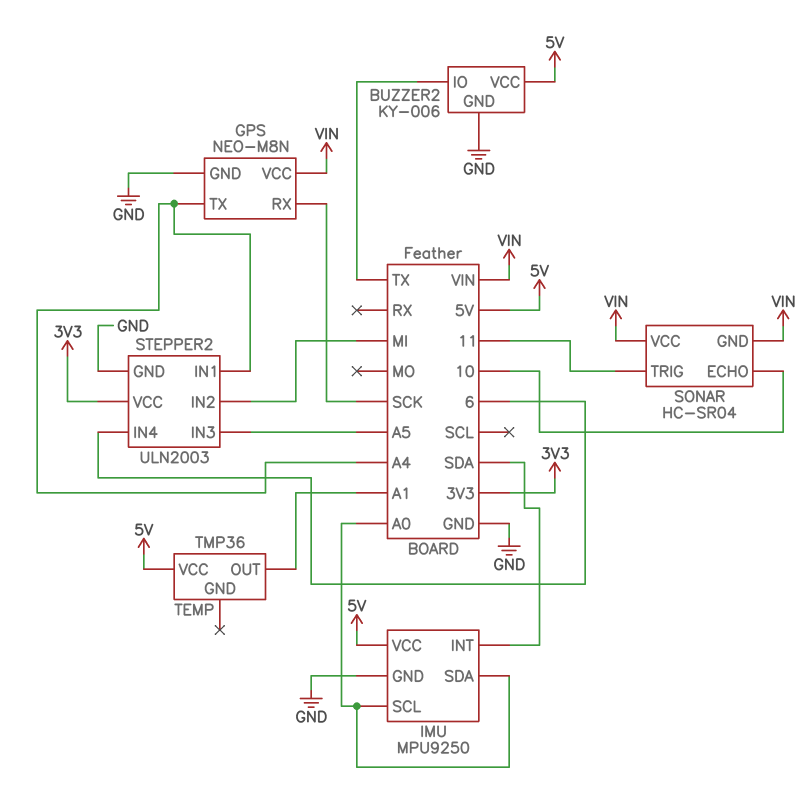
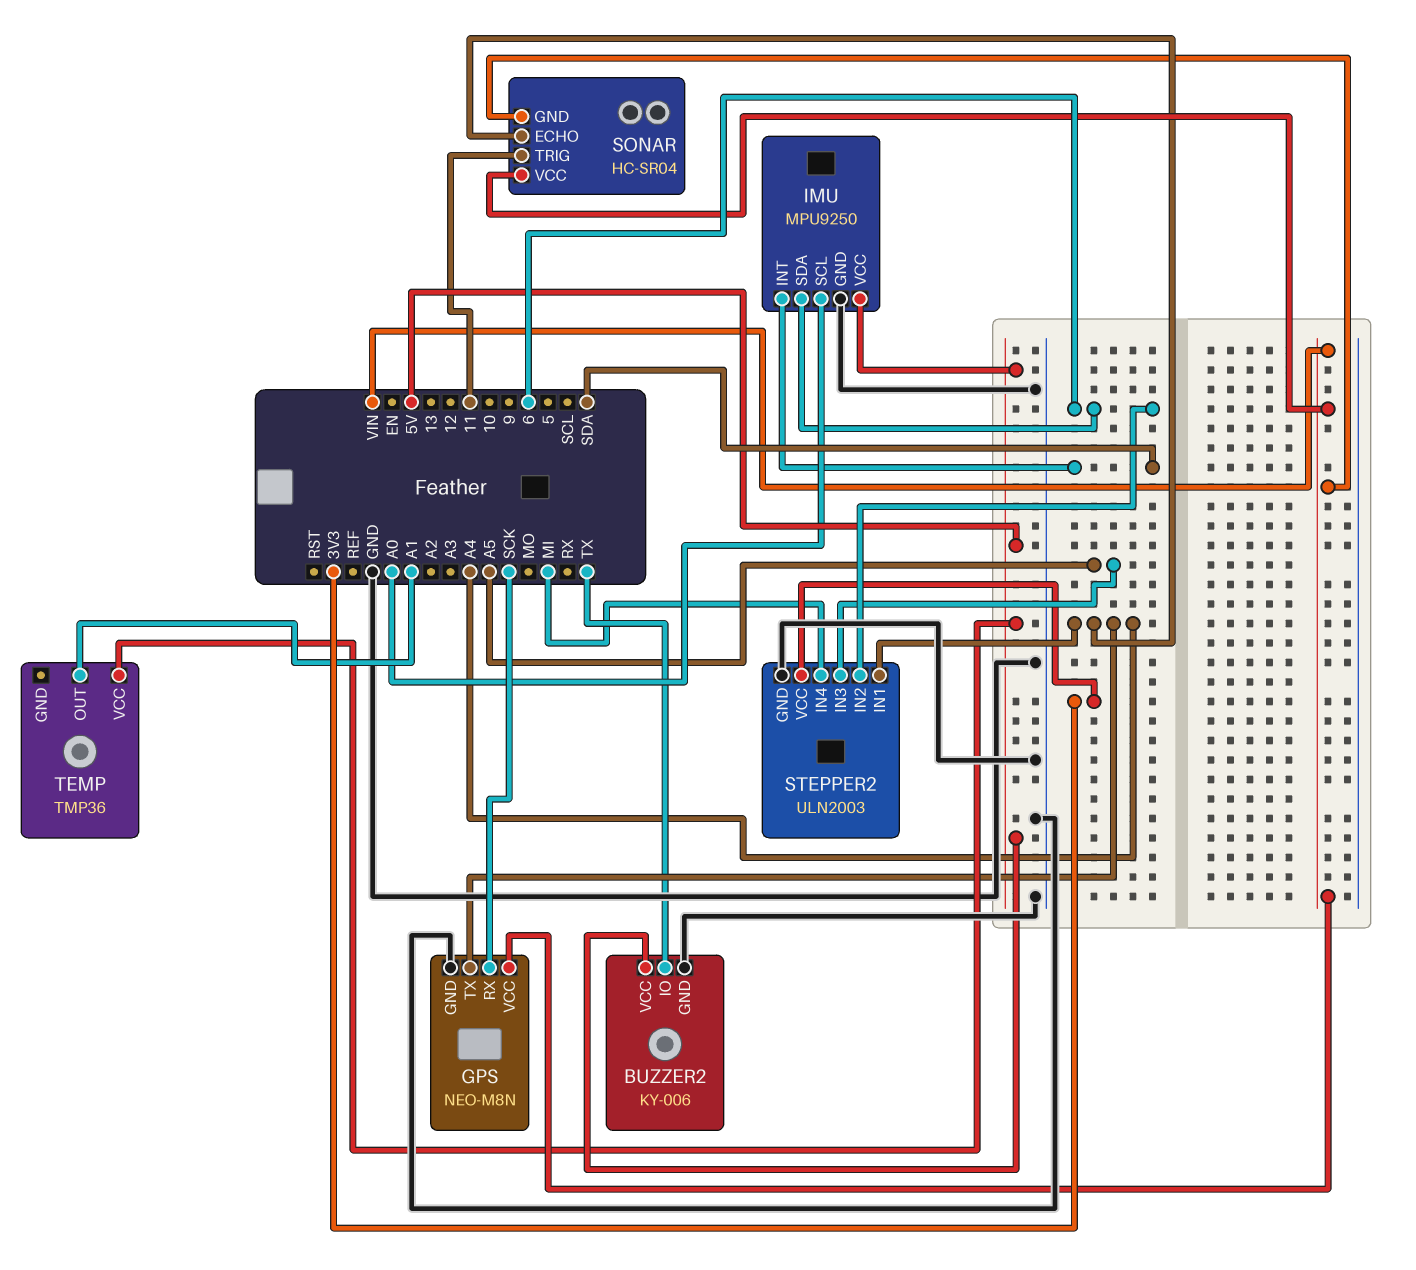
IMU pin SDA: A0 -> 6
SONAR pin ECHO: 10 -> A4
STEPPER2 pin IN2: MI -> 6
STEPPER2 pin IN4: 6 -> MI

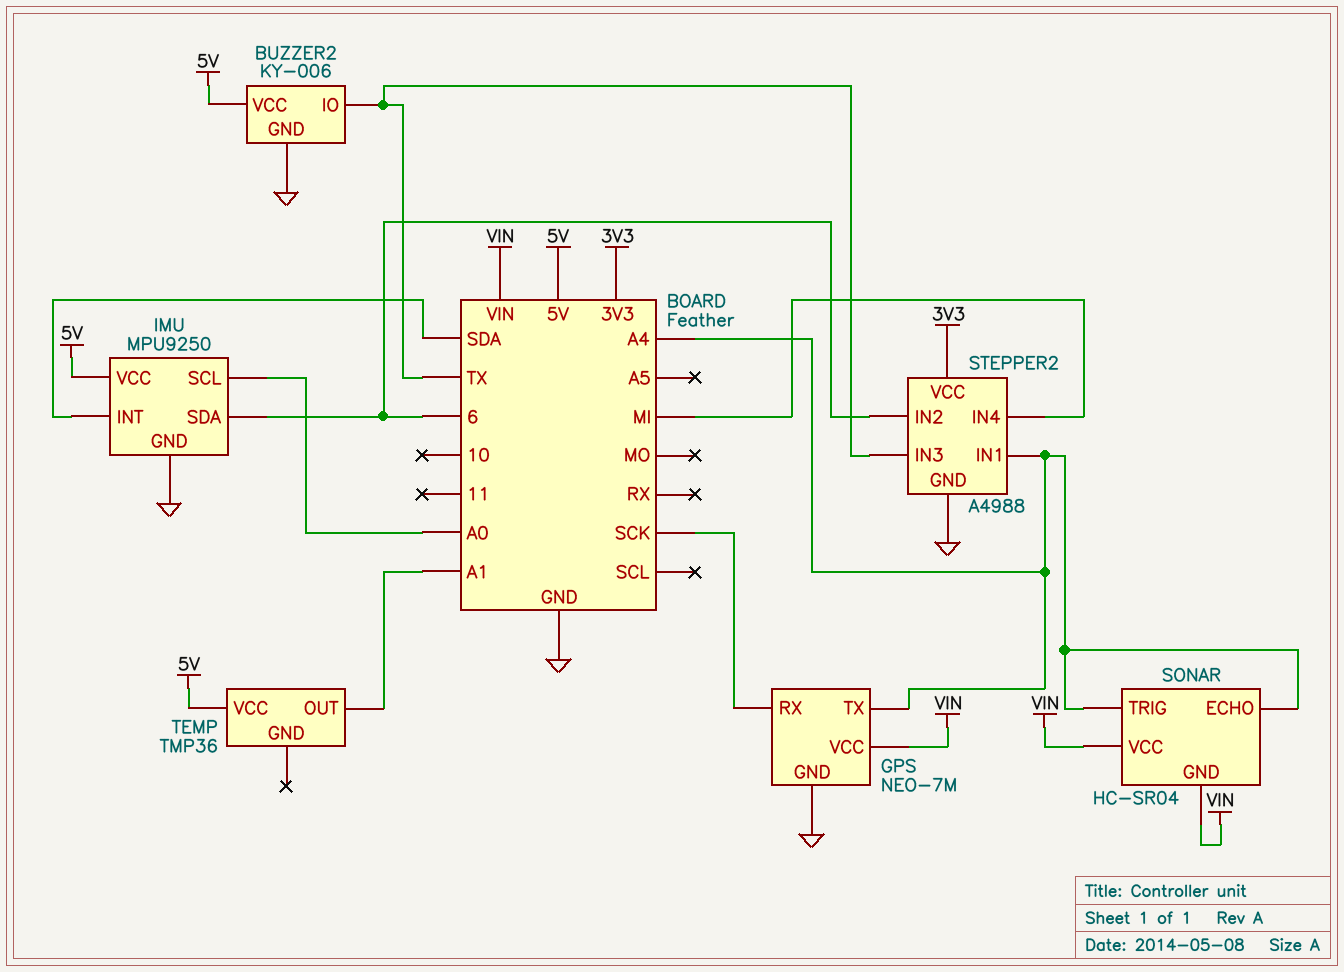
GPS: NEO-M8N -> NEO-7M
SONAR pin TRIG: 11 -> A4
STEPPER2: ULN2003 -> A4988
STEPPER2 pin IN3: A5 -> TX

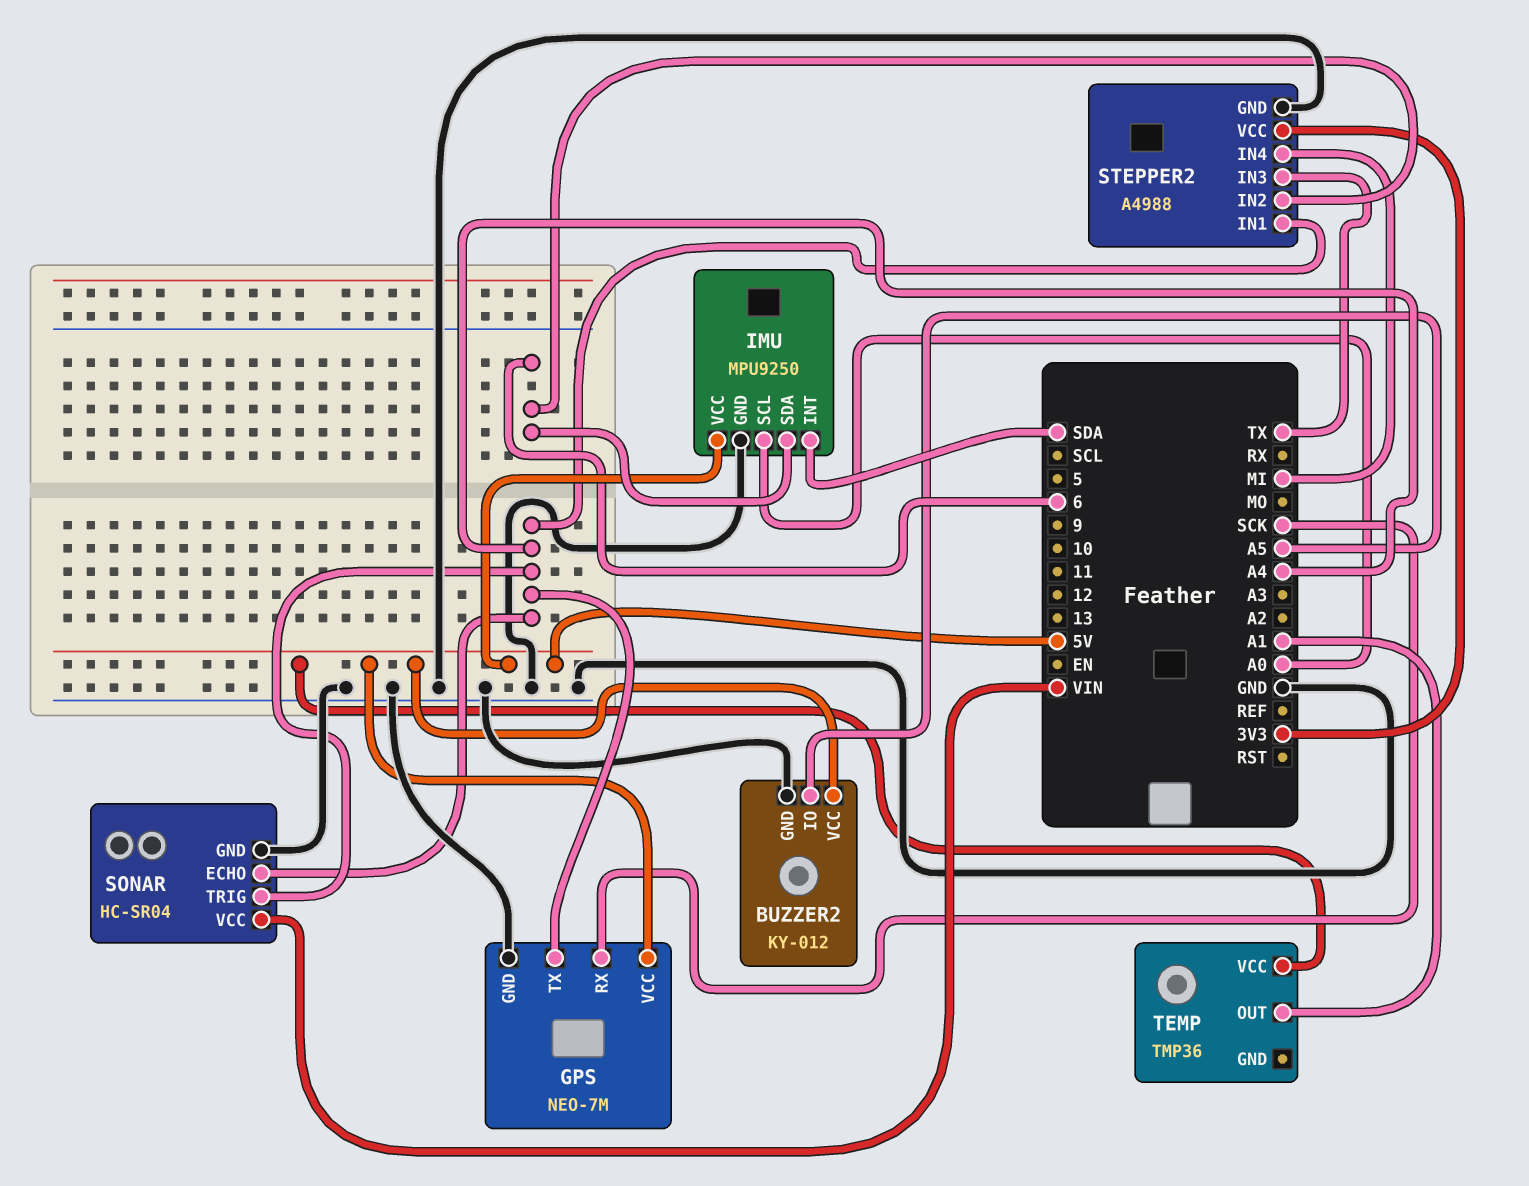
BUZZER2: KY-006 -> KY-012
BUZZER2 pin IO: TX -> A5
GPS pin VCC: VIN -> 5V
SONAR pin GND: VIN -> GND

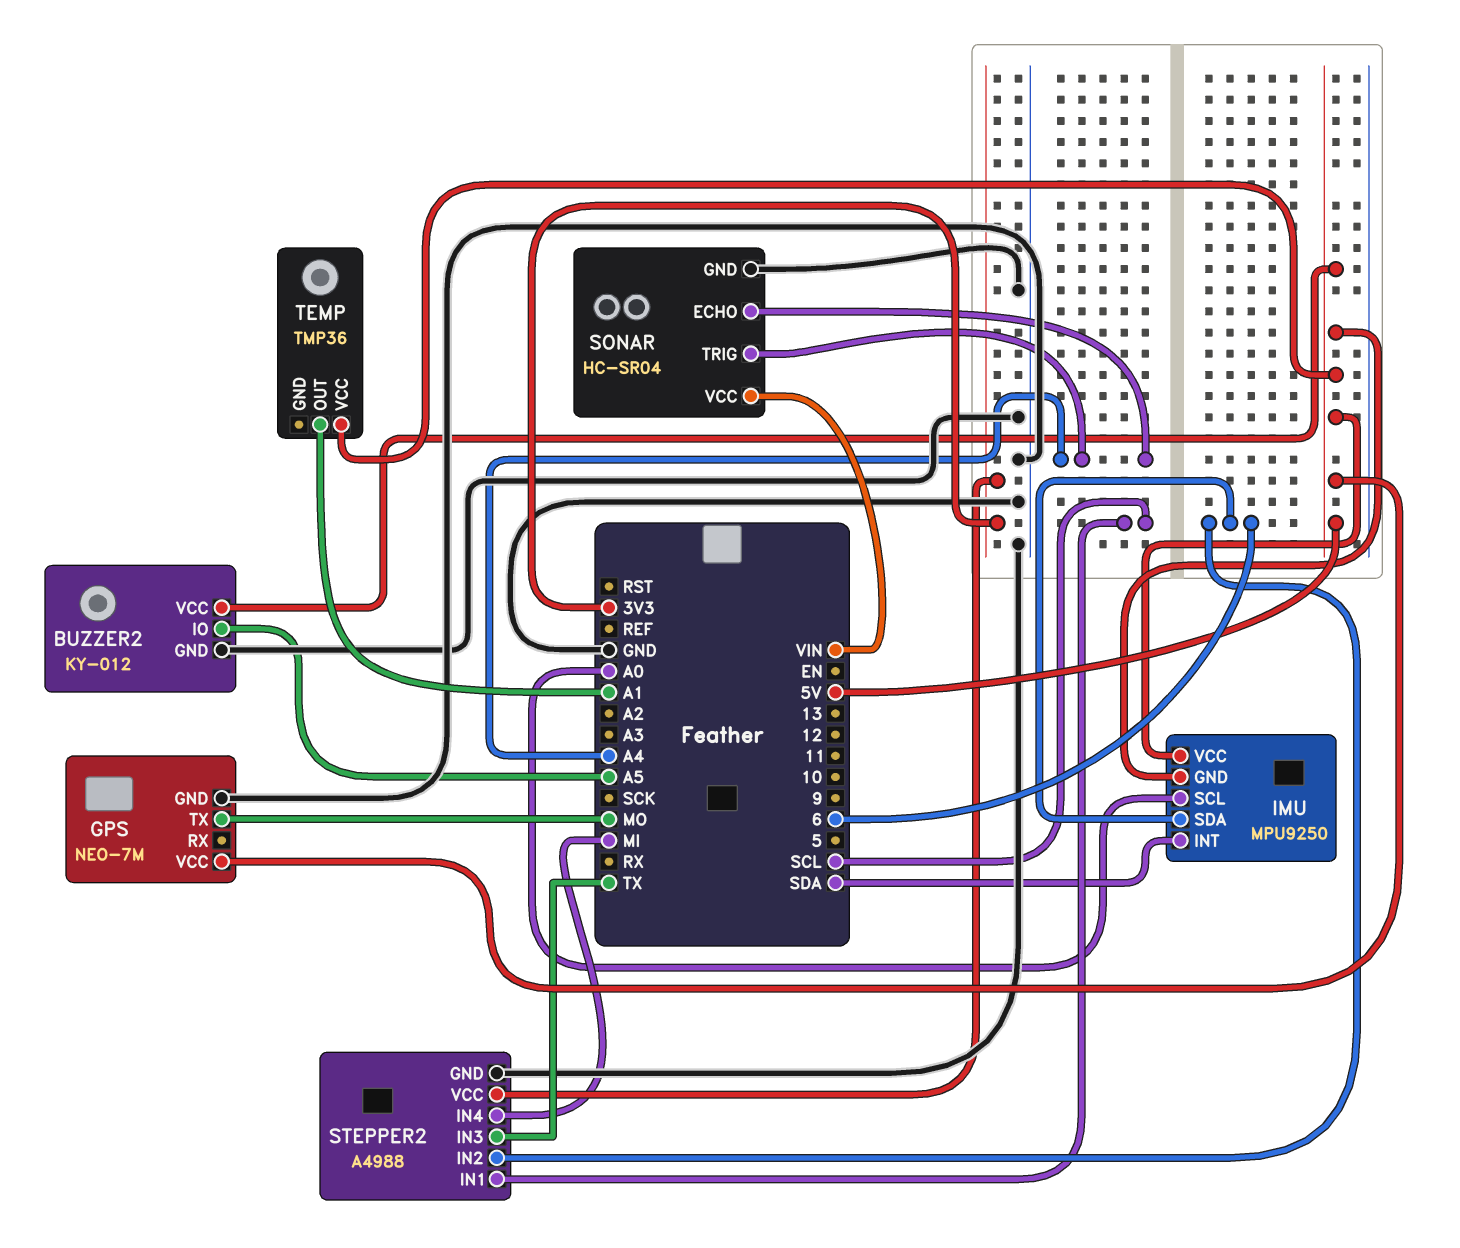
GPS pin RX: SCK -> none
GPS pin TX: A4 -> MO
IMU pin GND: GND -> 5V
STEPPER2 pin IN1: A4 -> SCL

